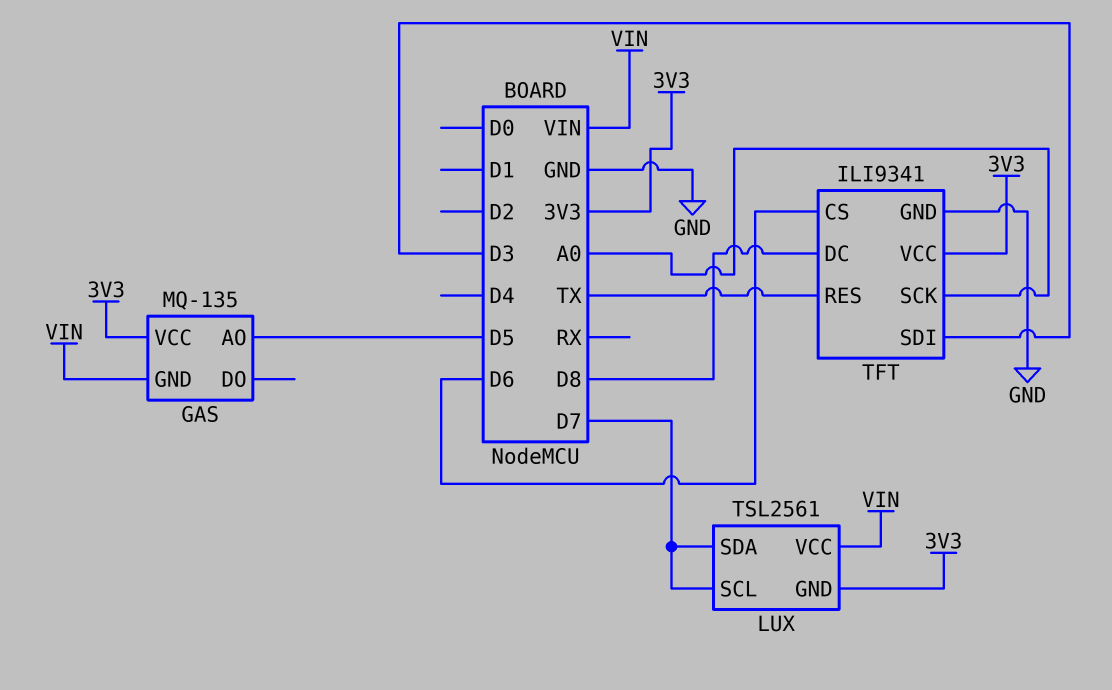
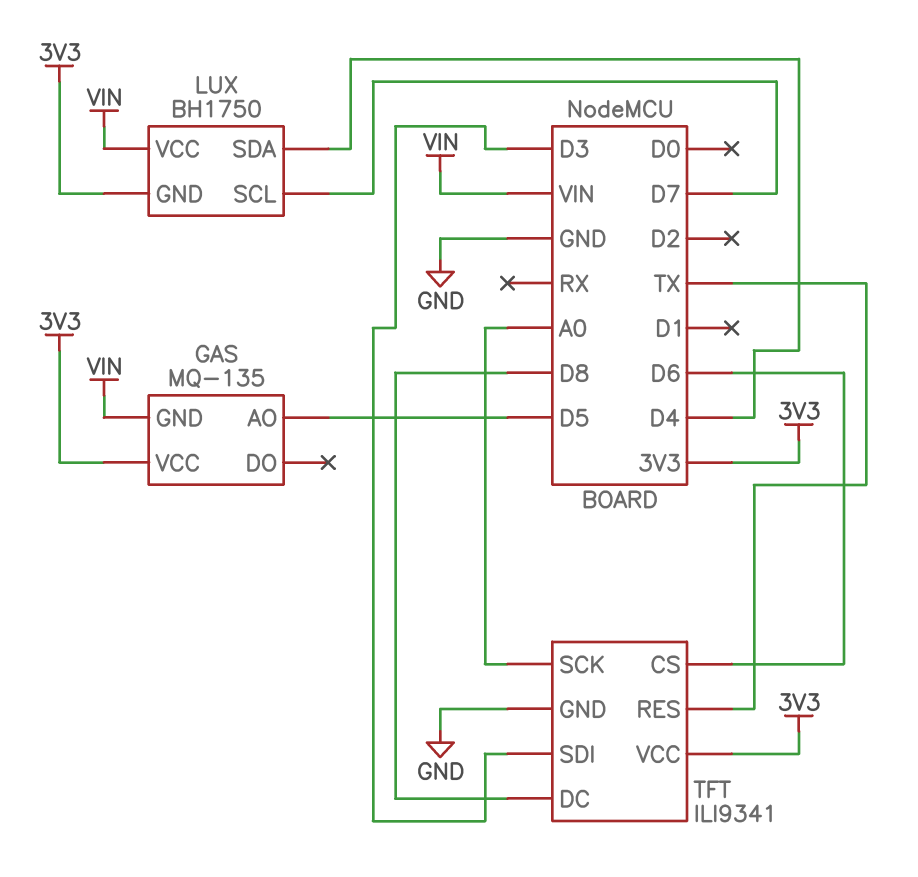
LUX: TSL2561 -> BH1750
LUX pin SDA: D7 -> D4

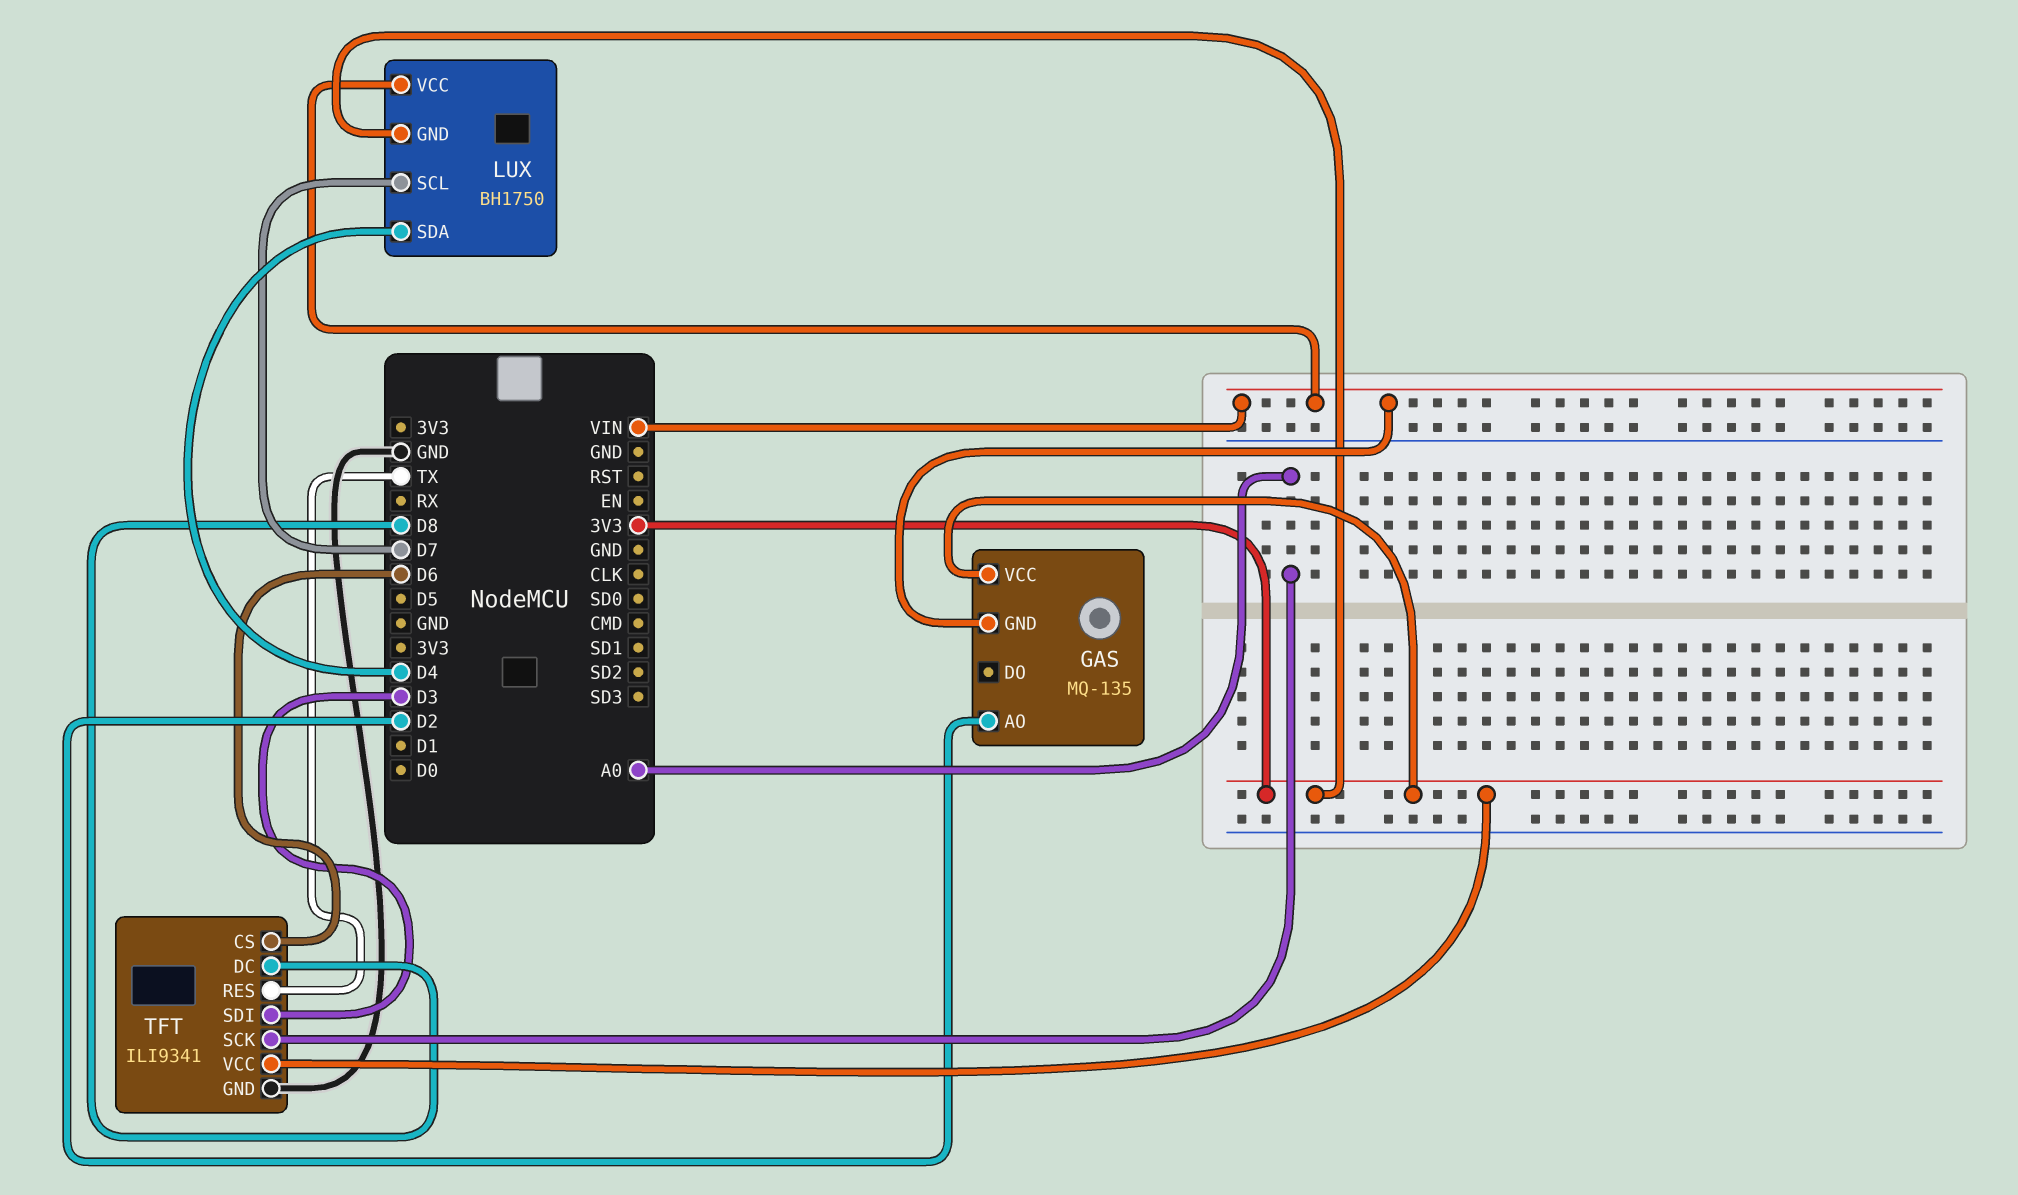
GAS pin AO: D5 -> D2

